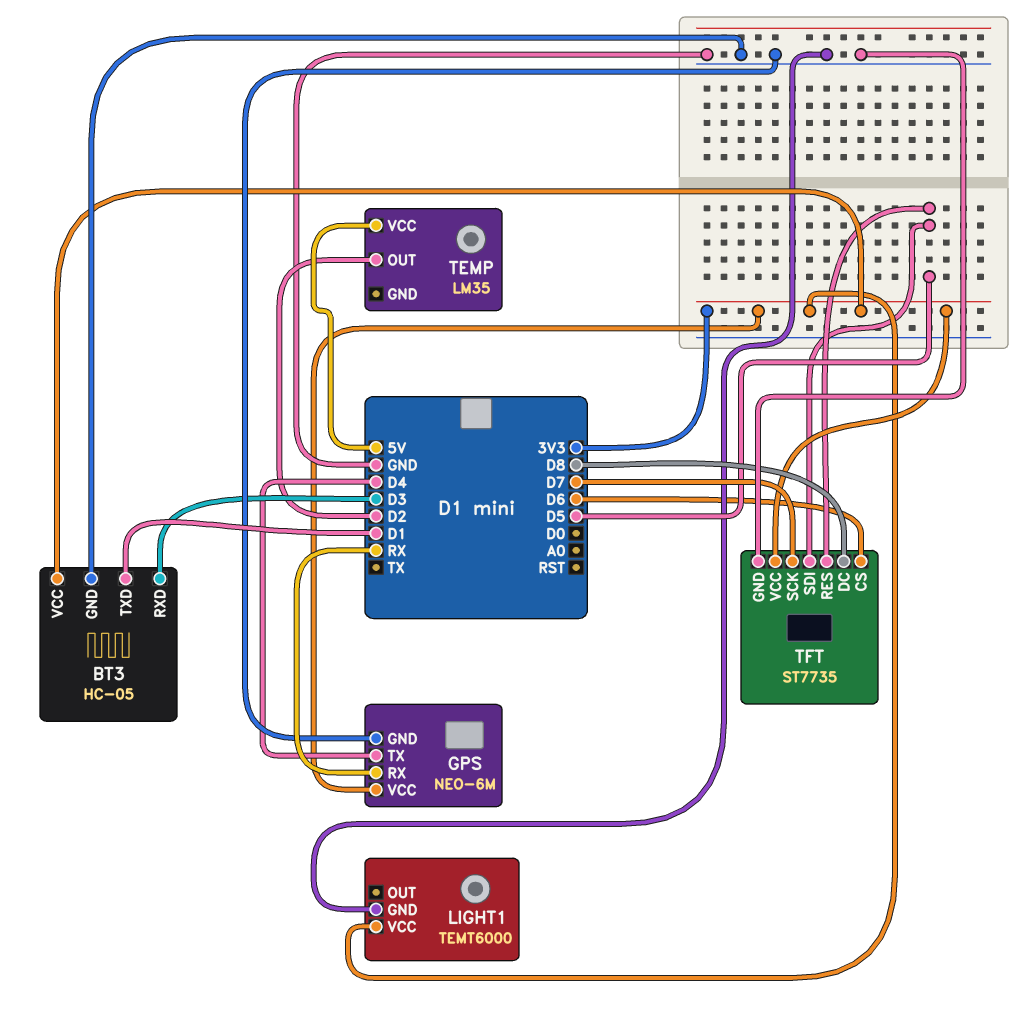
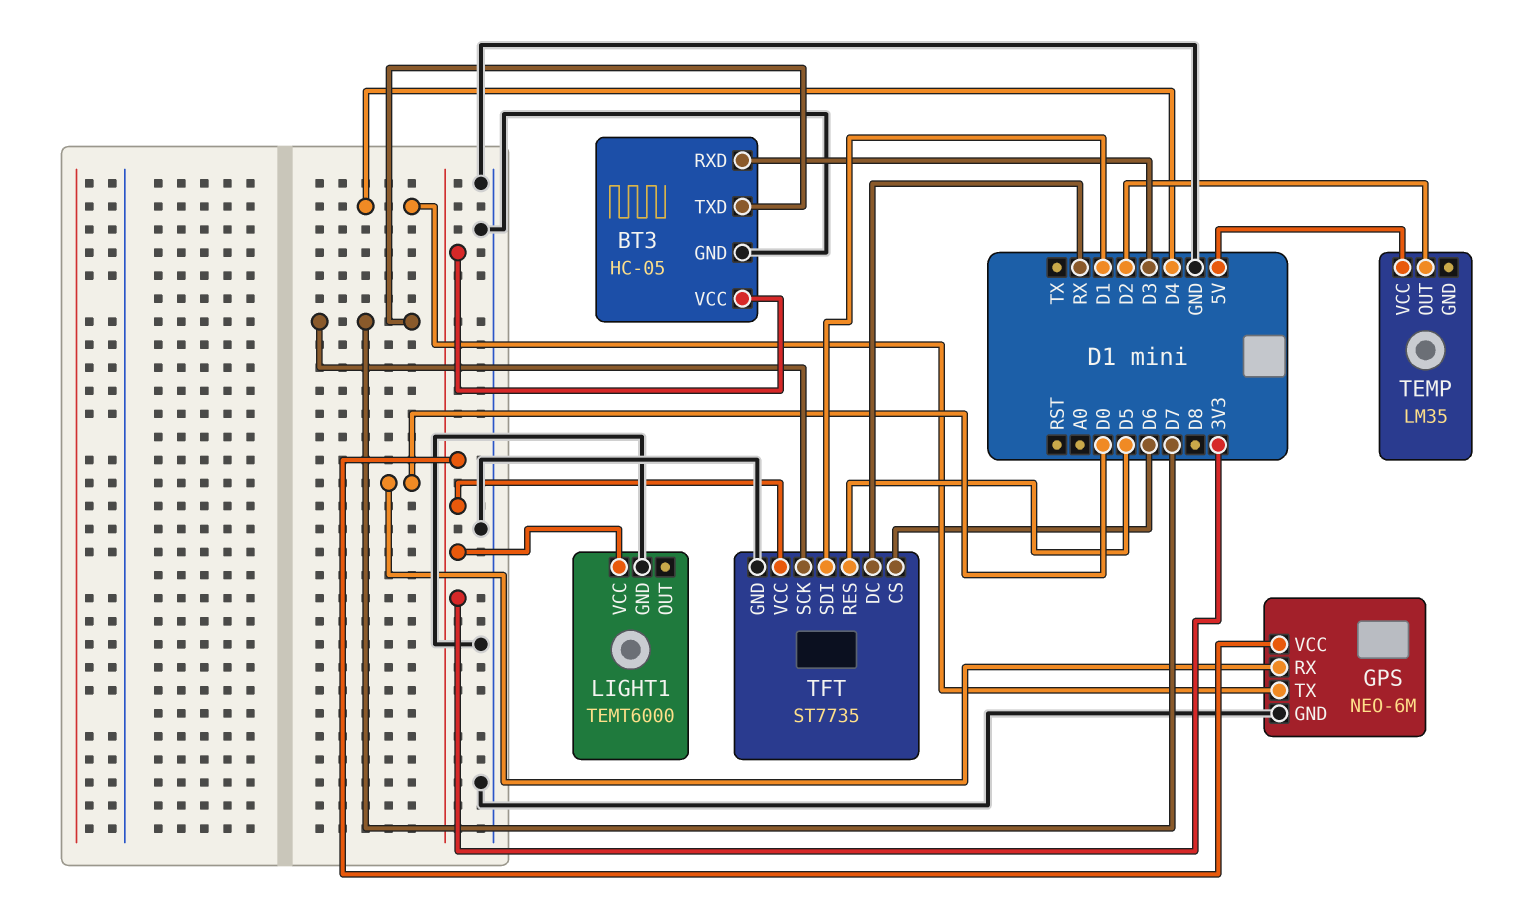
BT3 pin TXD: D1 -> D7
GPS pin RX: RX -> D0
TFT pin DC: D8 -> RX
TFT pin SDI: D5 -> D1

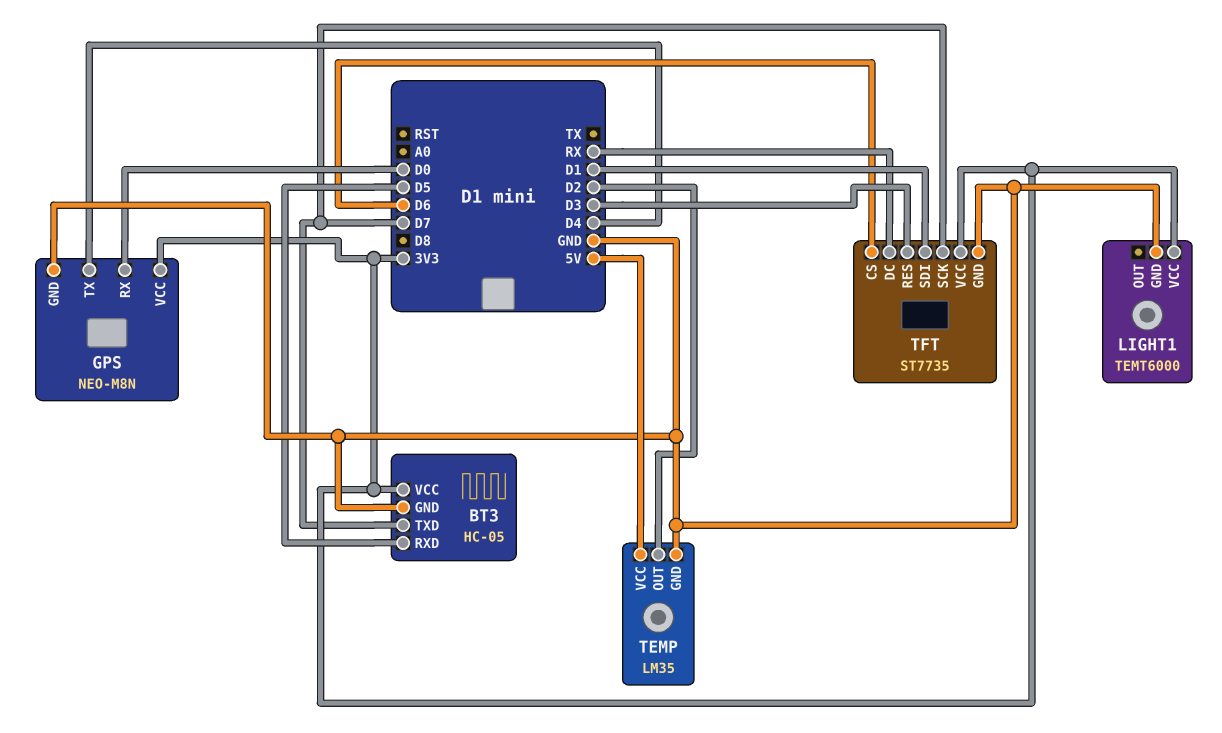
BT3 pin RXD: D3 -> D5
GPS: NEO-6M -> NEO-M8N
TEMP pin GND: none -> GND
TFT pin RES: D5 -> D3

